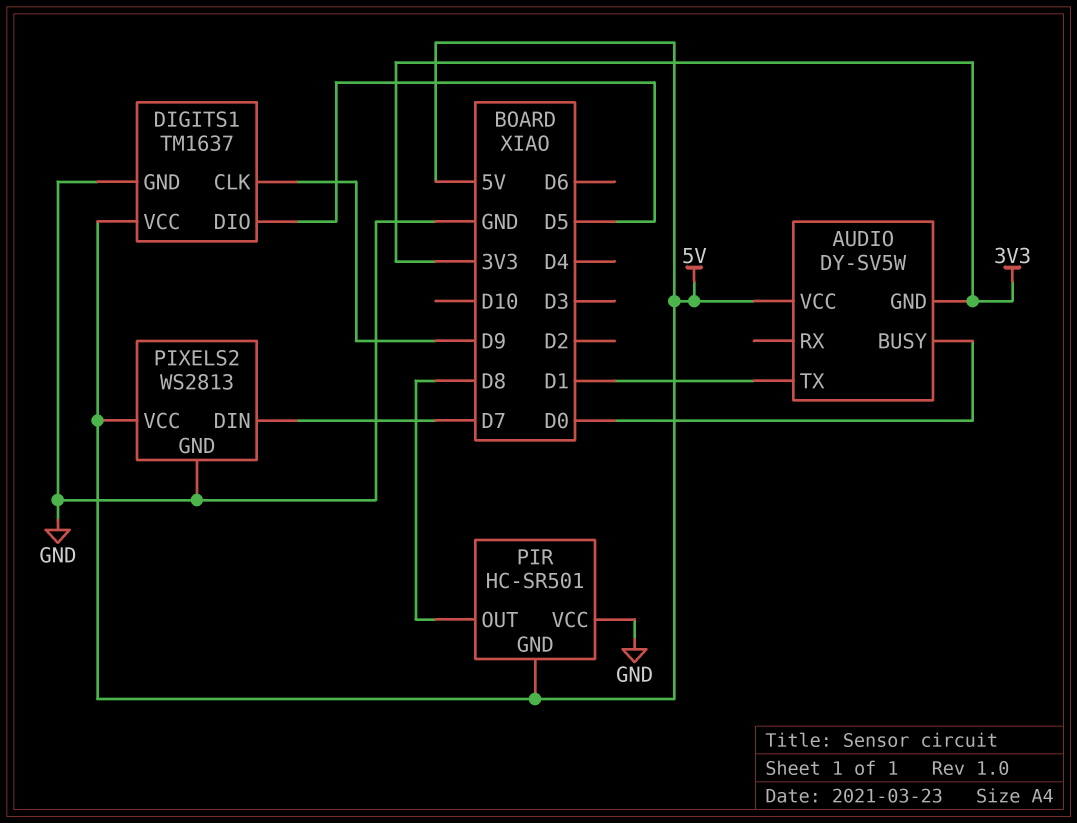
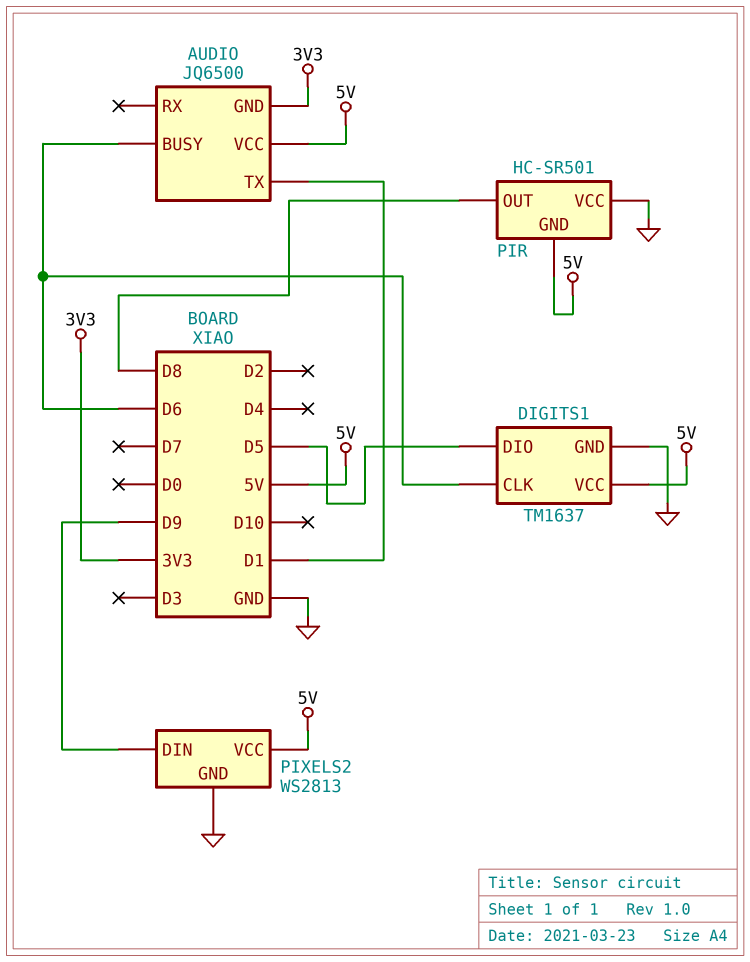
AUDIO: DY-SV5W -> JQ6500
AUDIO pin BUSY: D0 -> D6
DIGITS1 pin CLK: D9 -> D6
PIXELS2 pin DIN: D7 -> D9

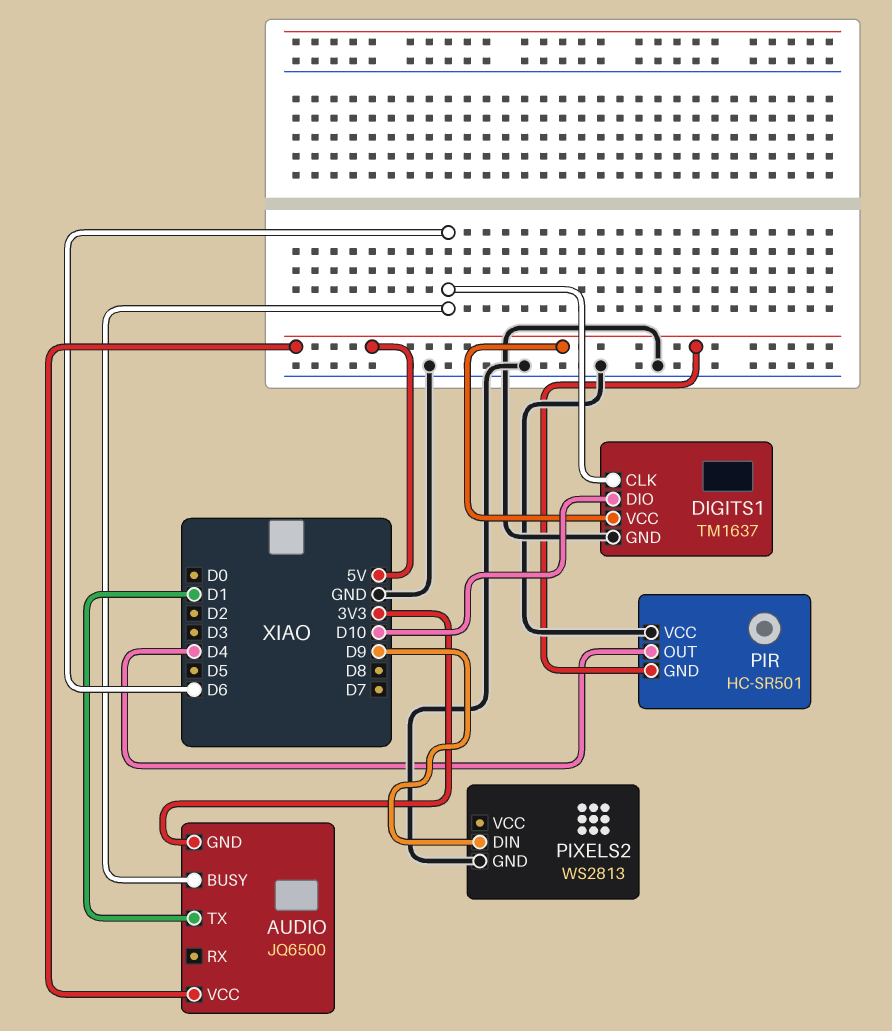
DIGITS1 pin DIO: D5 -> D10
PIR pin OUT: D8 -> D4
PIXELS2 pin VCC: 5V -> none

